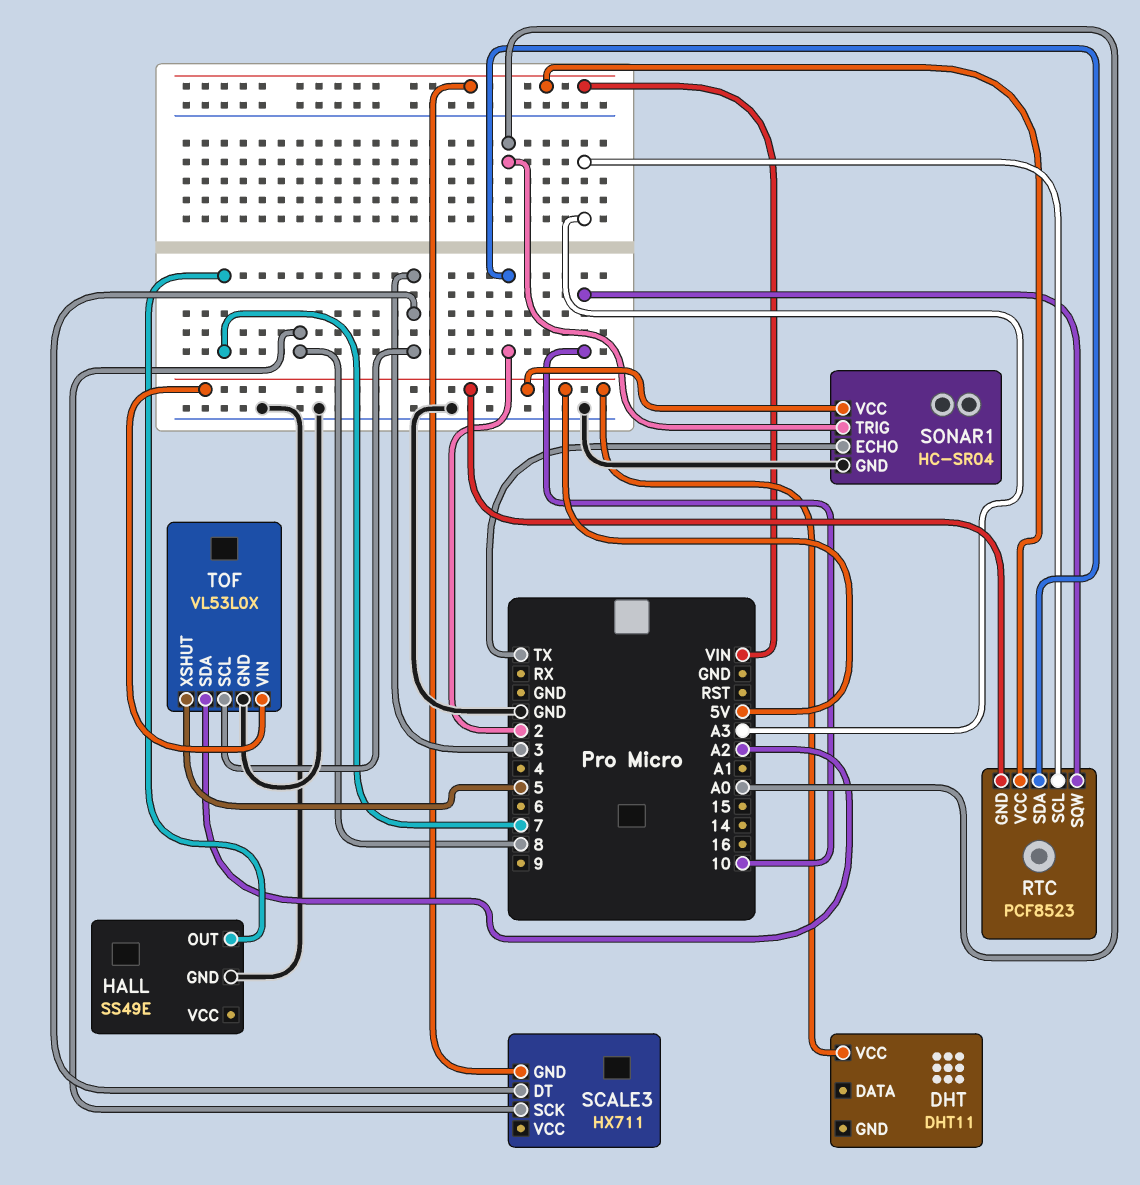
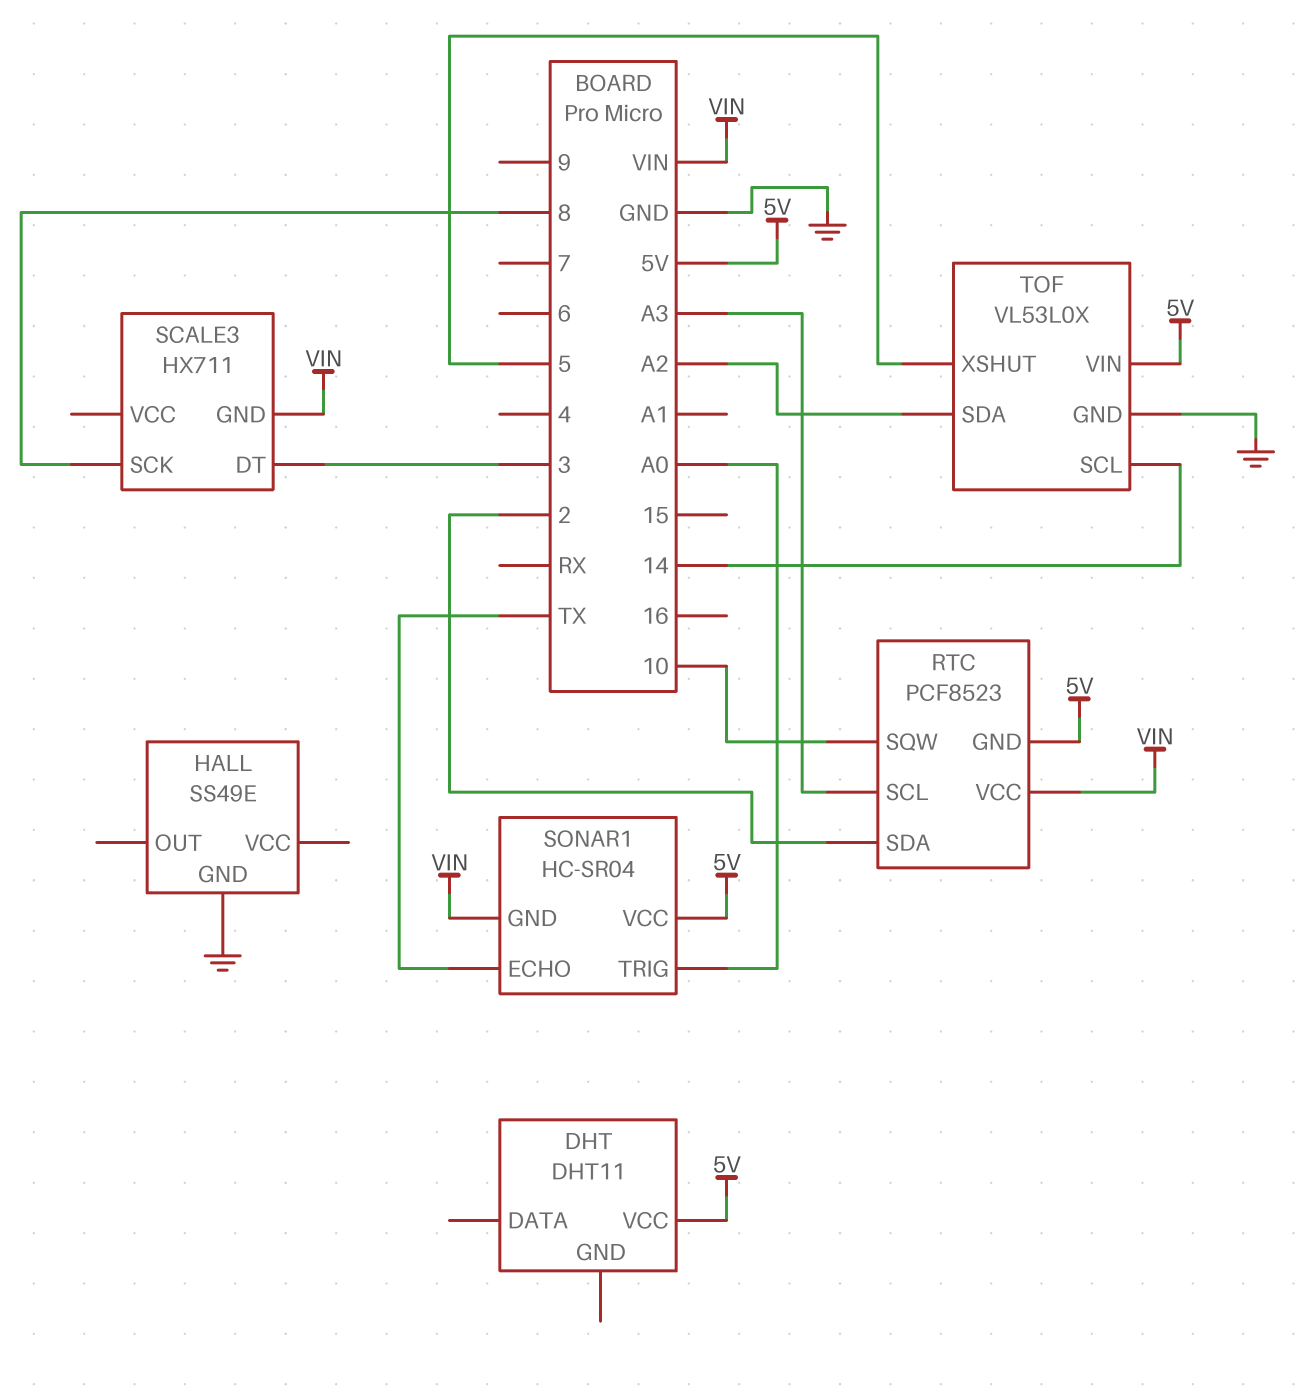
HALL pin OUT: 7 -> none
SONAR1 pin GND: GND -> VIN
TOF pin SCL: 3 -> 14

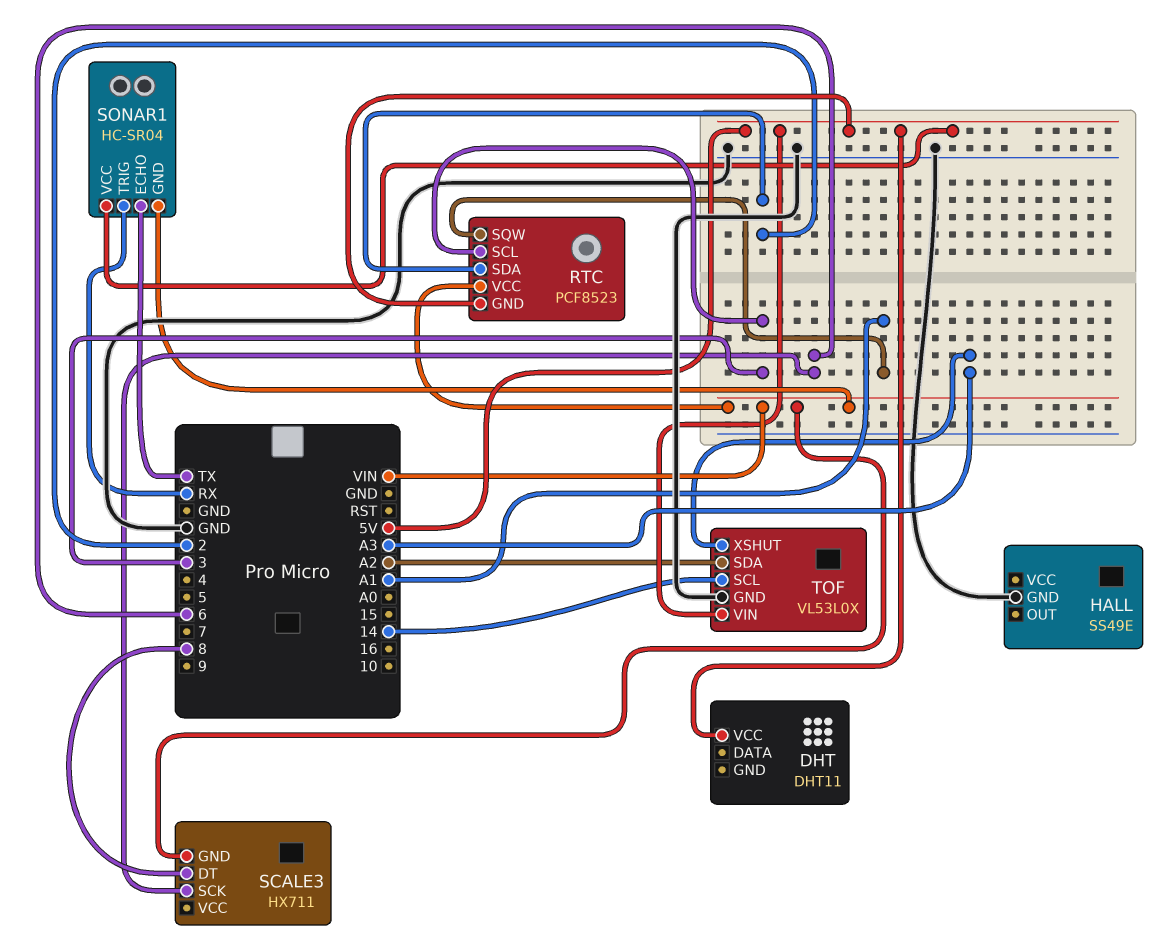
RTC pin SCL: A3 -> 3
RTC pin SQW: 10 -> A1
SCALE3 pin DT: 3 -> 8
SCALE3 pin SCK: 8 -> 6
SONAR1 pin TRIG: A0 -> RX
TOF pin XSHUT: 5 -> A3

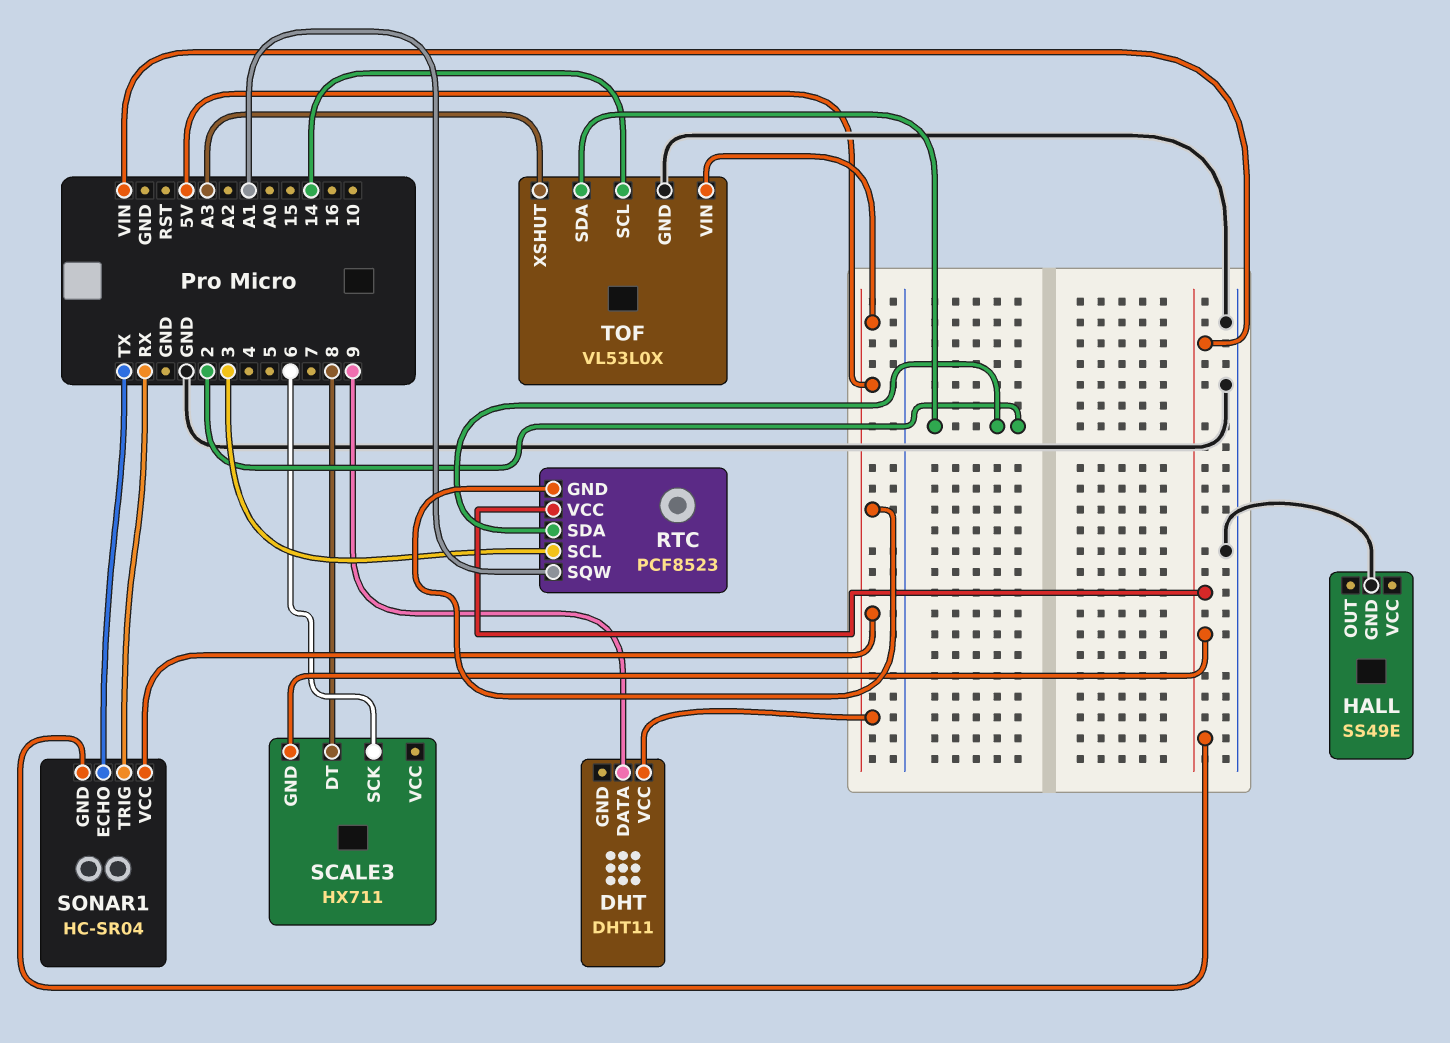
DHT pin DATA: none -> 9
TOF pin SDA: A2 -> 2

